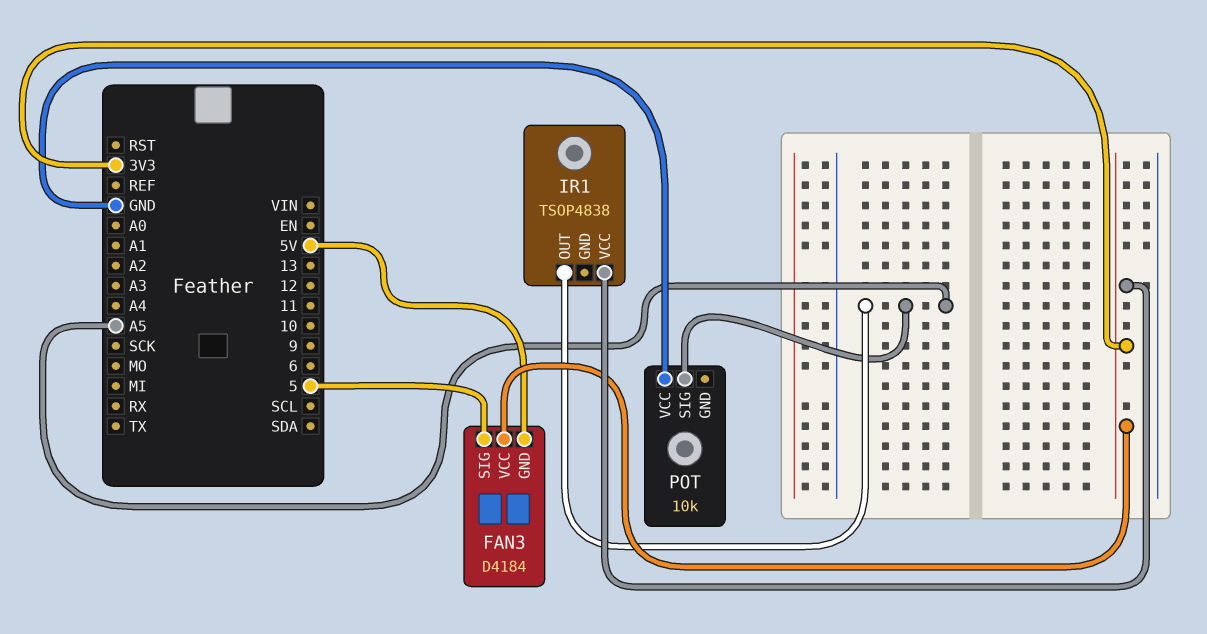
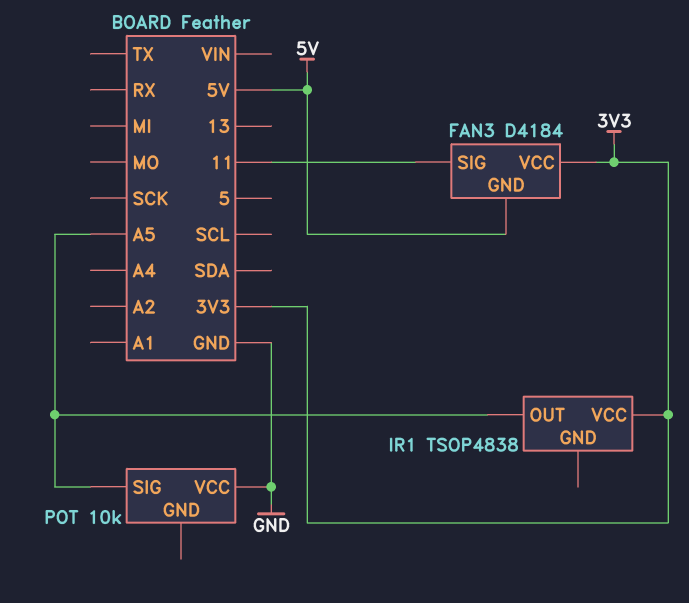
FAN3 pin SIG: 5 -> 11

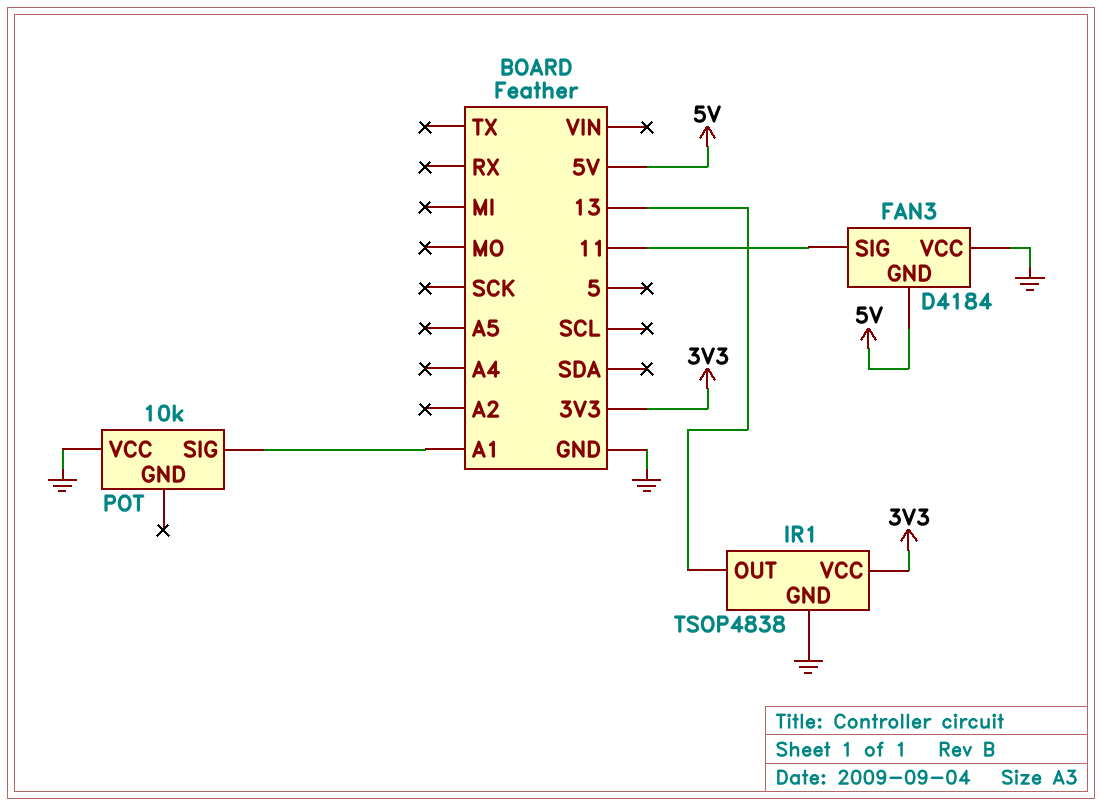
FAN3 pin VCC: 3V3 -> GND
IR1 pin GND: none -> GND
IR1 pin OUT: A5 -> 13
POT pin SIG: A5 -> A1

